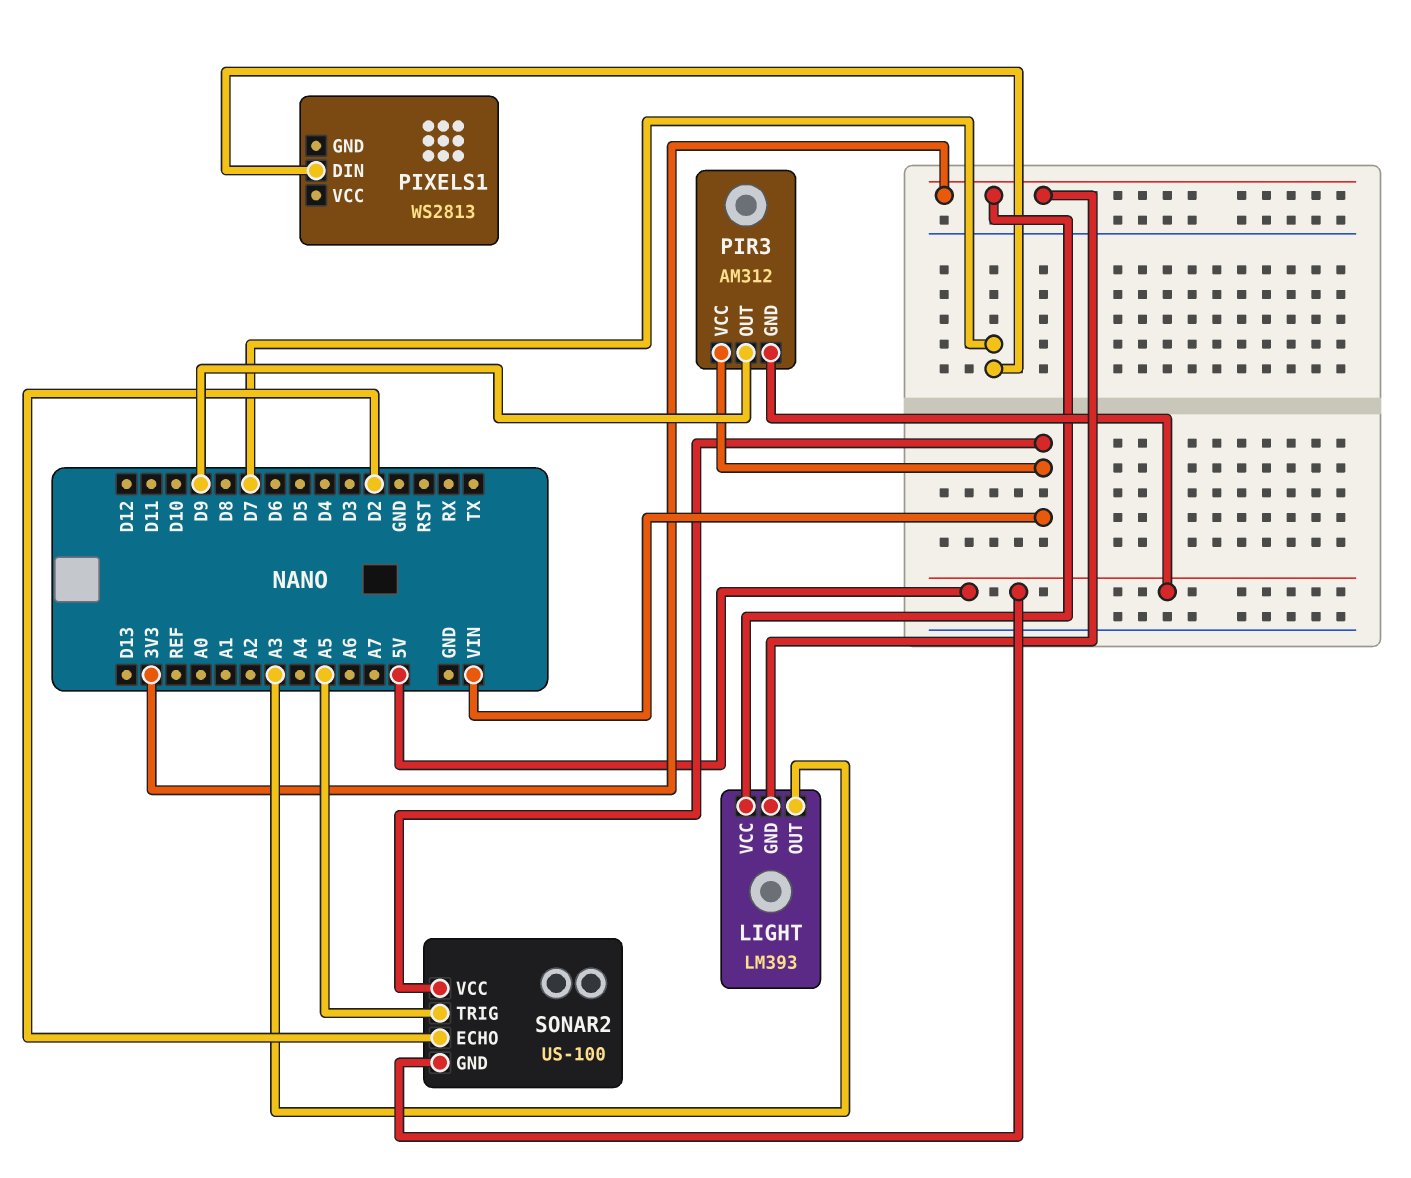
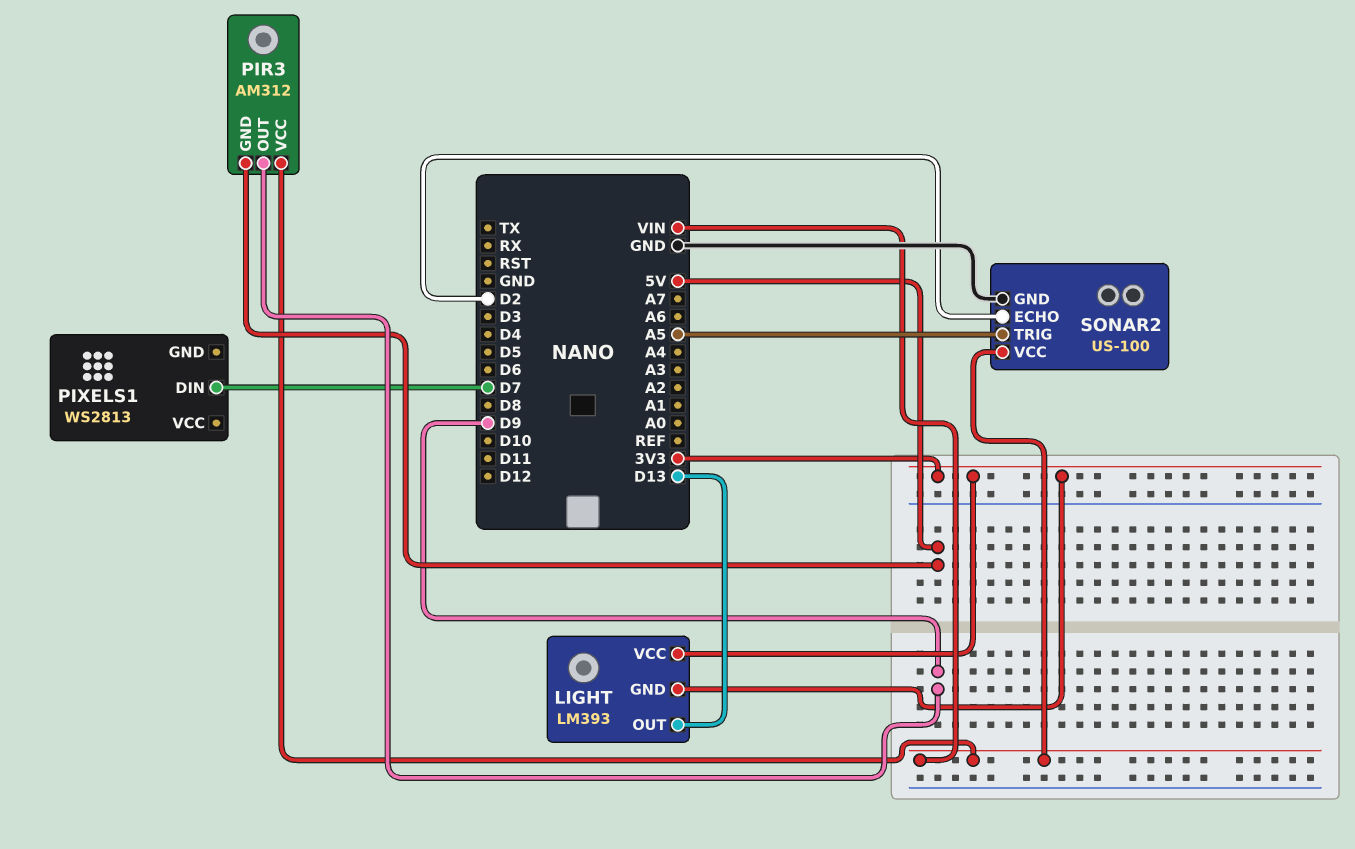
LIGHT pin OUT: A3 -> D13
SONAR2 pin GND: 5V -> GND

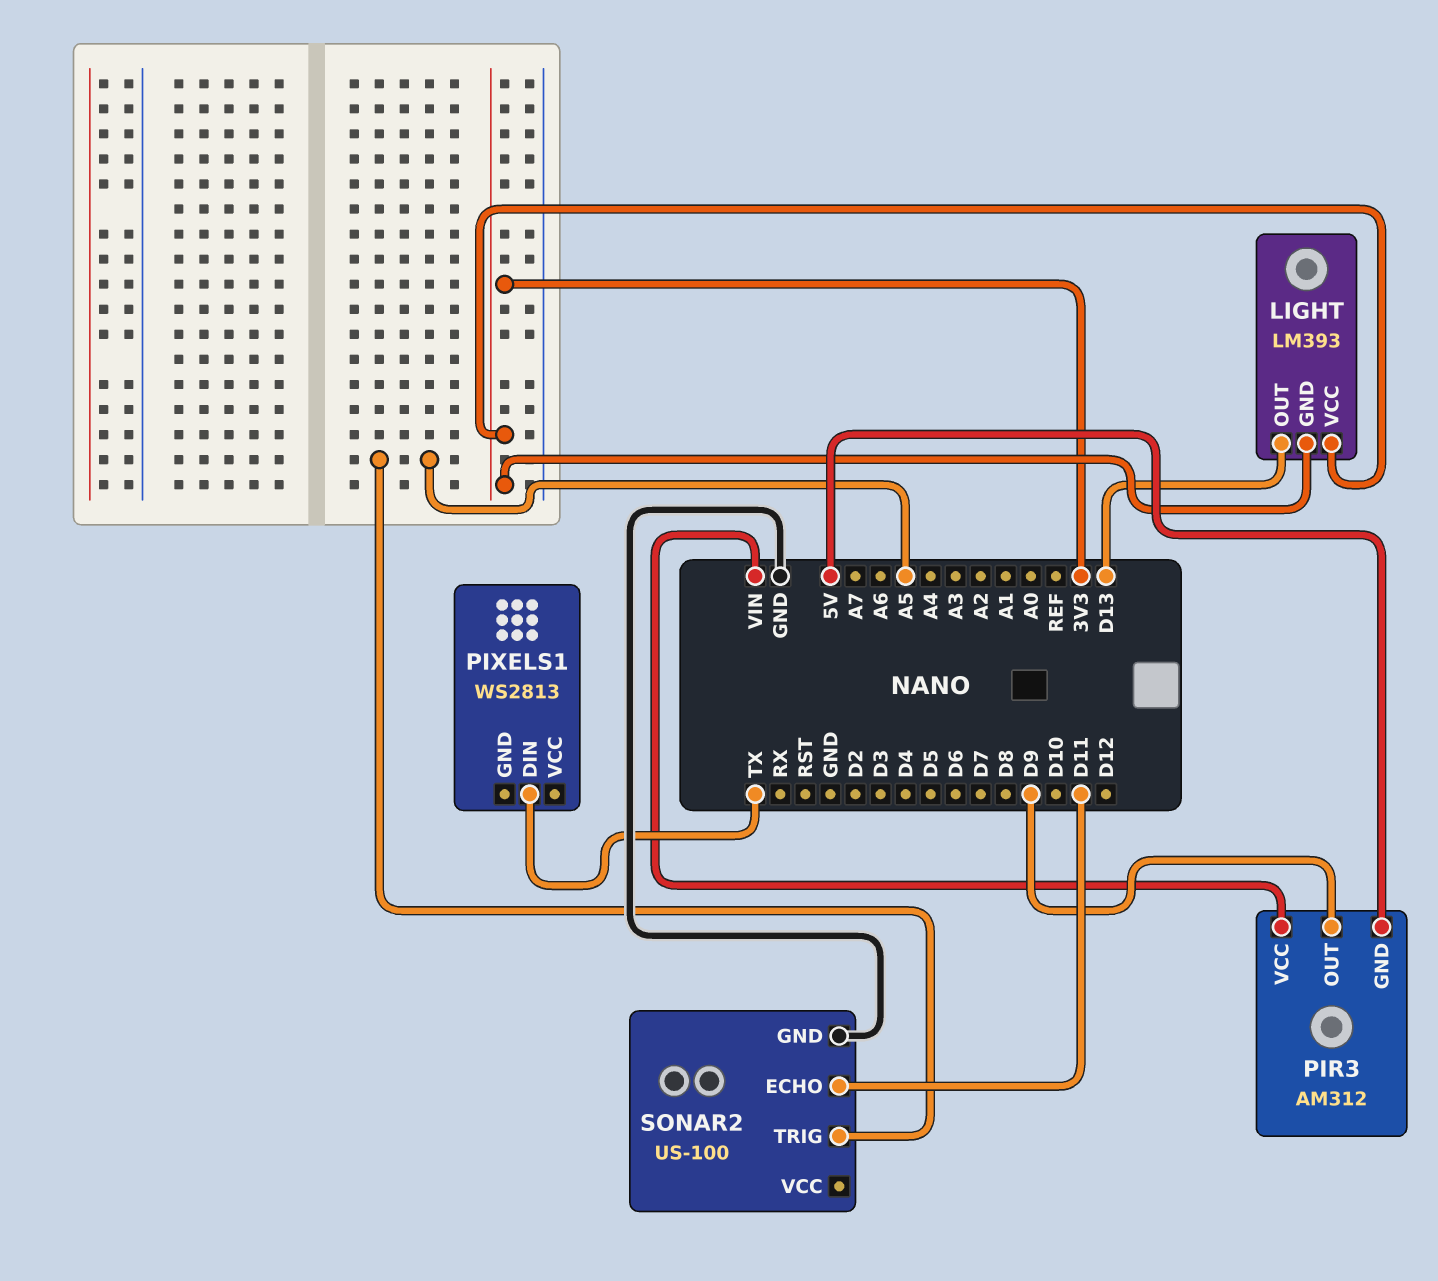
PIXELS1 pin DIN: D7 -> TX
SONAR2 pin ECHO: D2 -> D11
SONAR2 pin VCC: VIN -> none

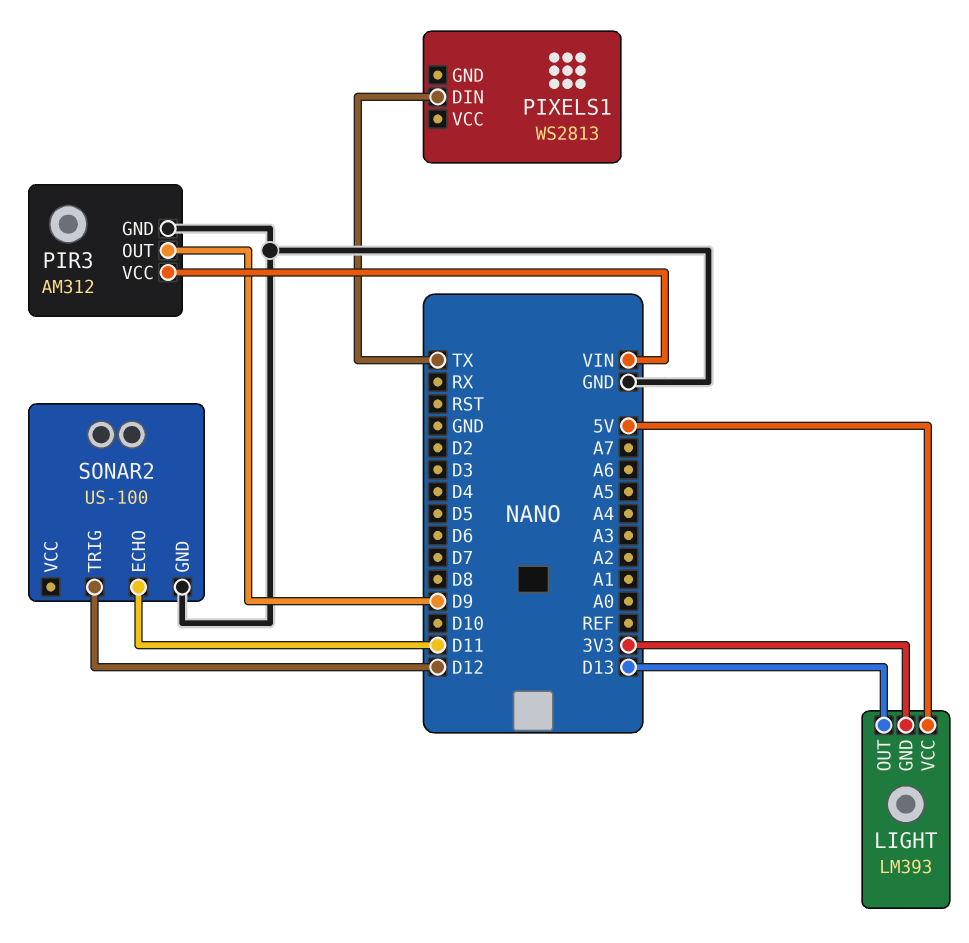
LIGHT pin VCC: 3V3 -> 5V
PIR3 pin GND: 5V -> GND
SONAR2 pin TRIG: A5 -> D12

